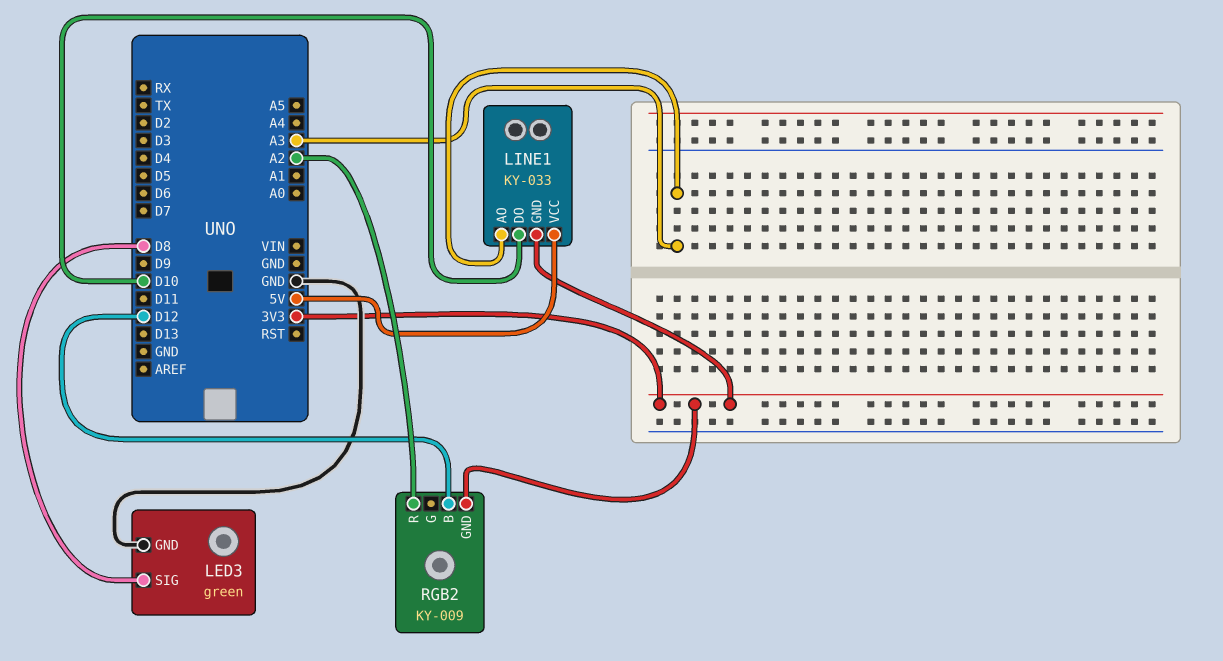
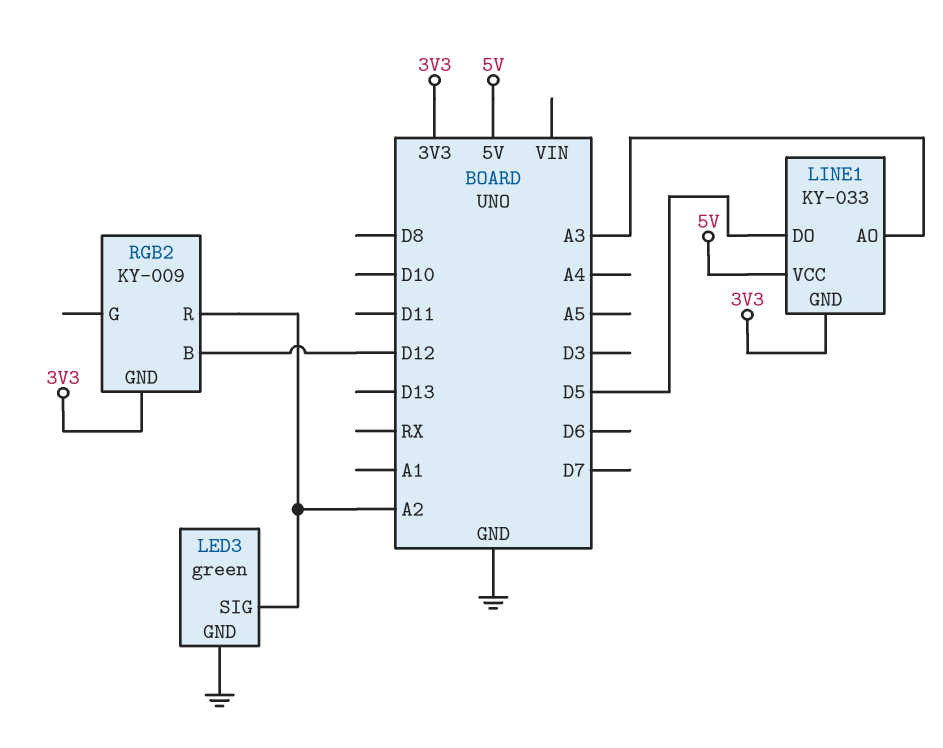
LED3 pin SIG: D8 -> A2
LINE1 pin DO: D10 -> D5

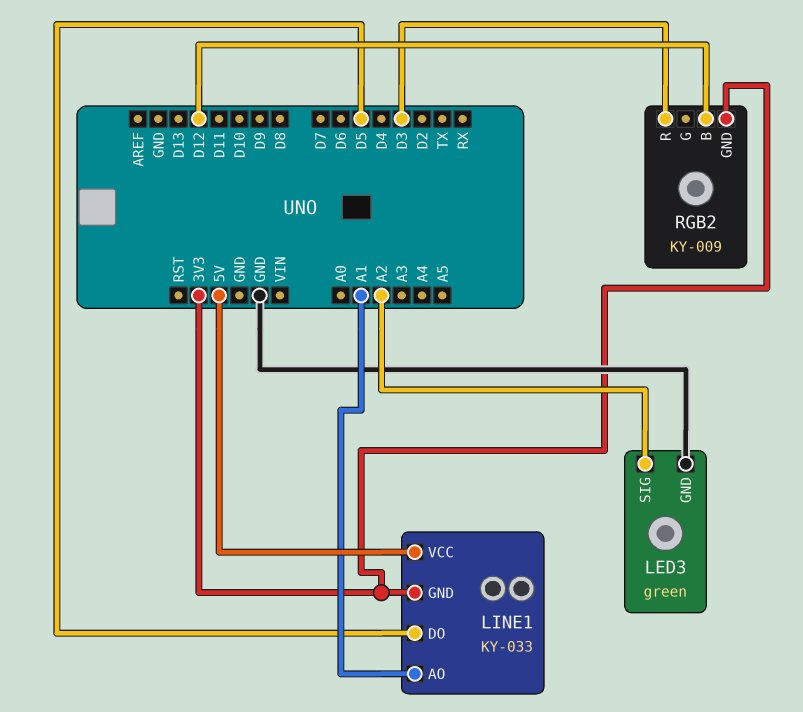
LINE1 pin AO: A3 -> A1
RGB2 pin R: A2 -> D3

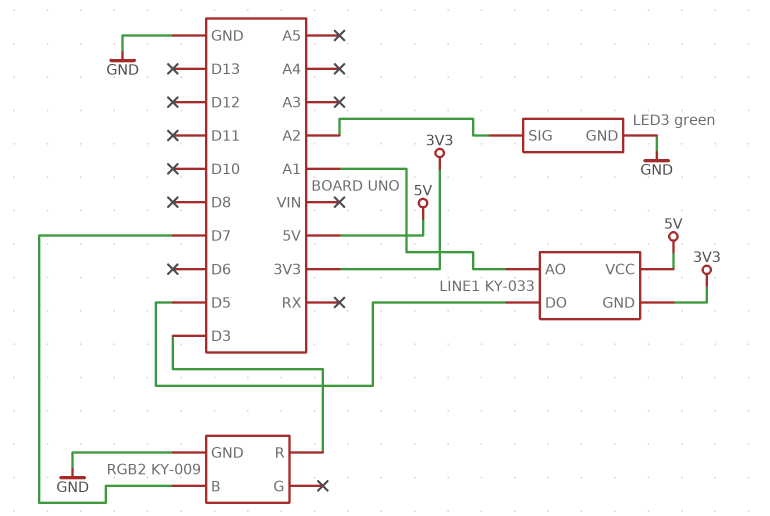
RGB2 pin B: D12 -> D7
RGB2 pin GND: 3V3 -> GND

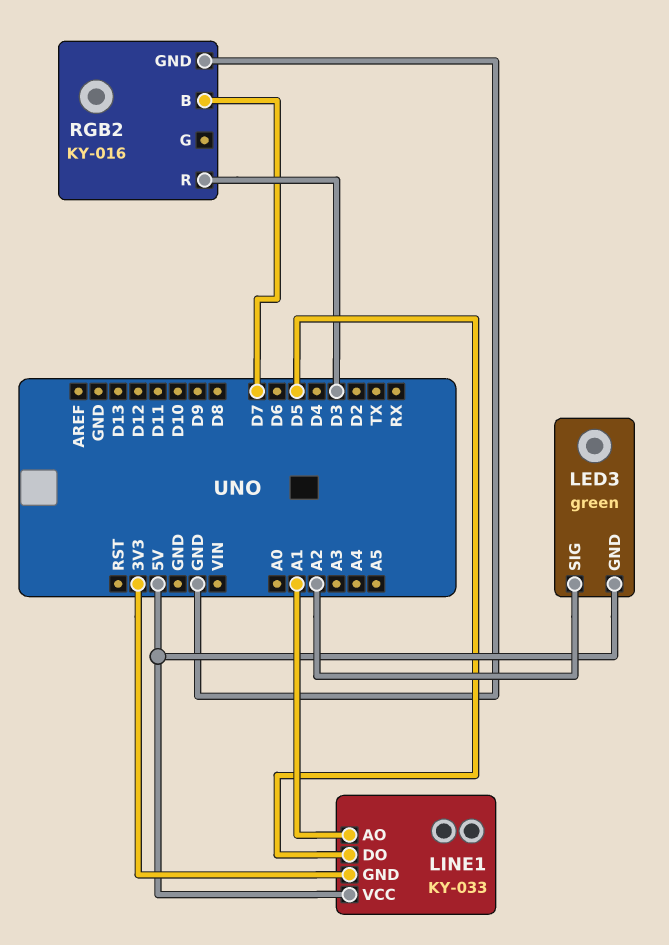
LED3 pin GND: GND -> 5V
RGB2: KY-009 -> KY-016

